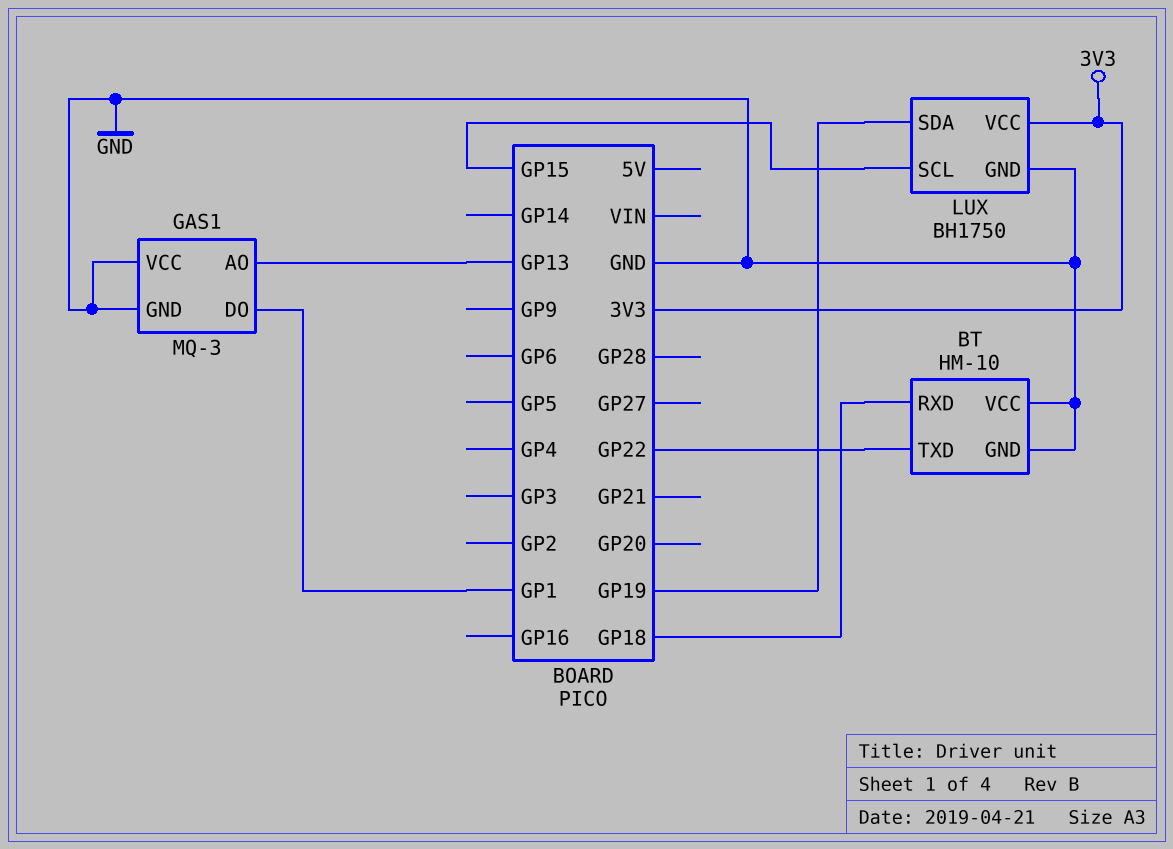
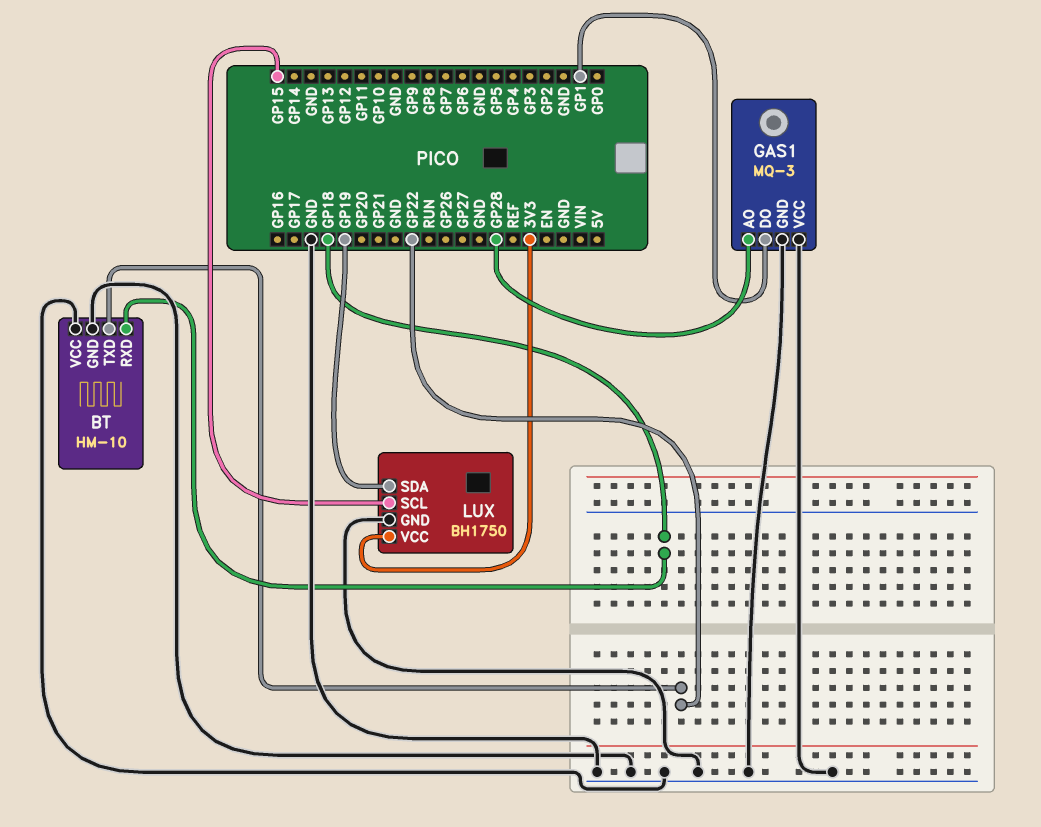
GAS1 pin AO: GP13 -> GP28

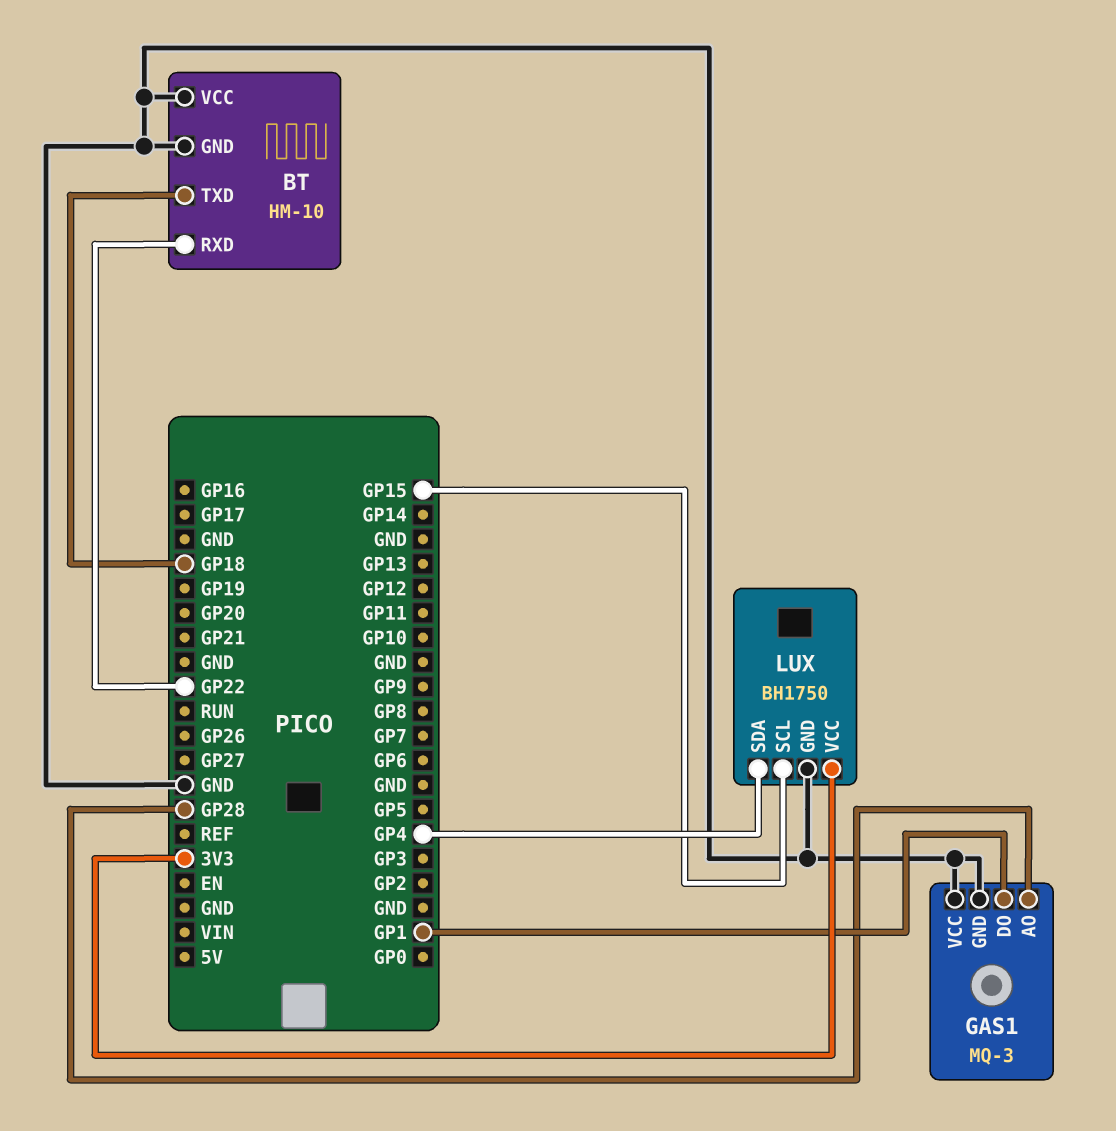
BT pin RXD: GP18 -> GP22
BT pin TXD: GP22 -> GP18
LUX pin SDA: GP19 -> GP4

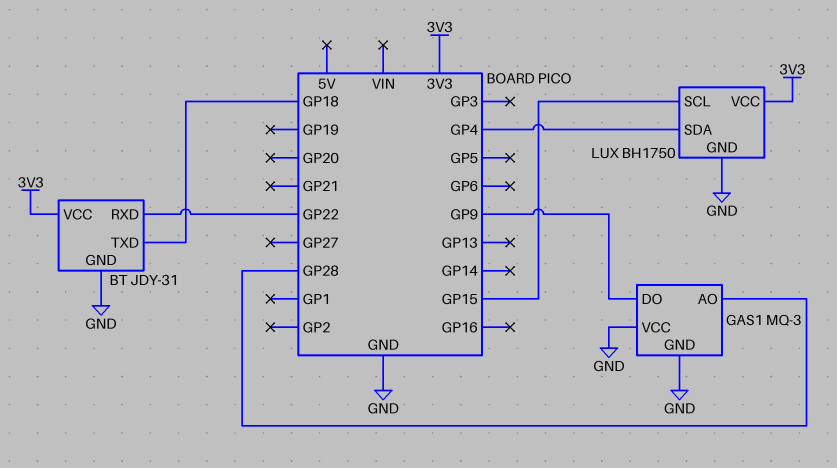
BT: HM-10 -> JDY-31
BT pin VCC: GND -> 3V3
GAS1 pin DO: GP1 -> GP9

